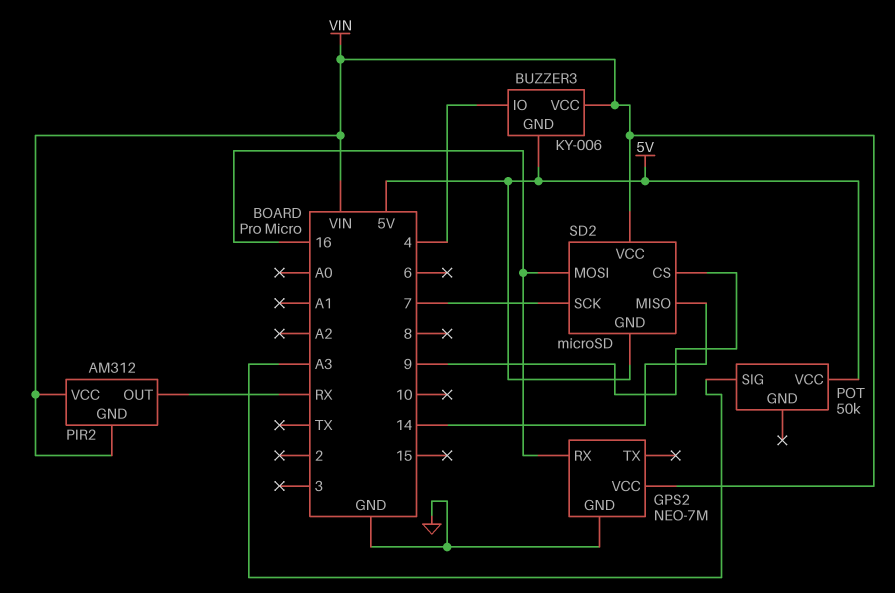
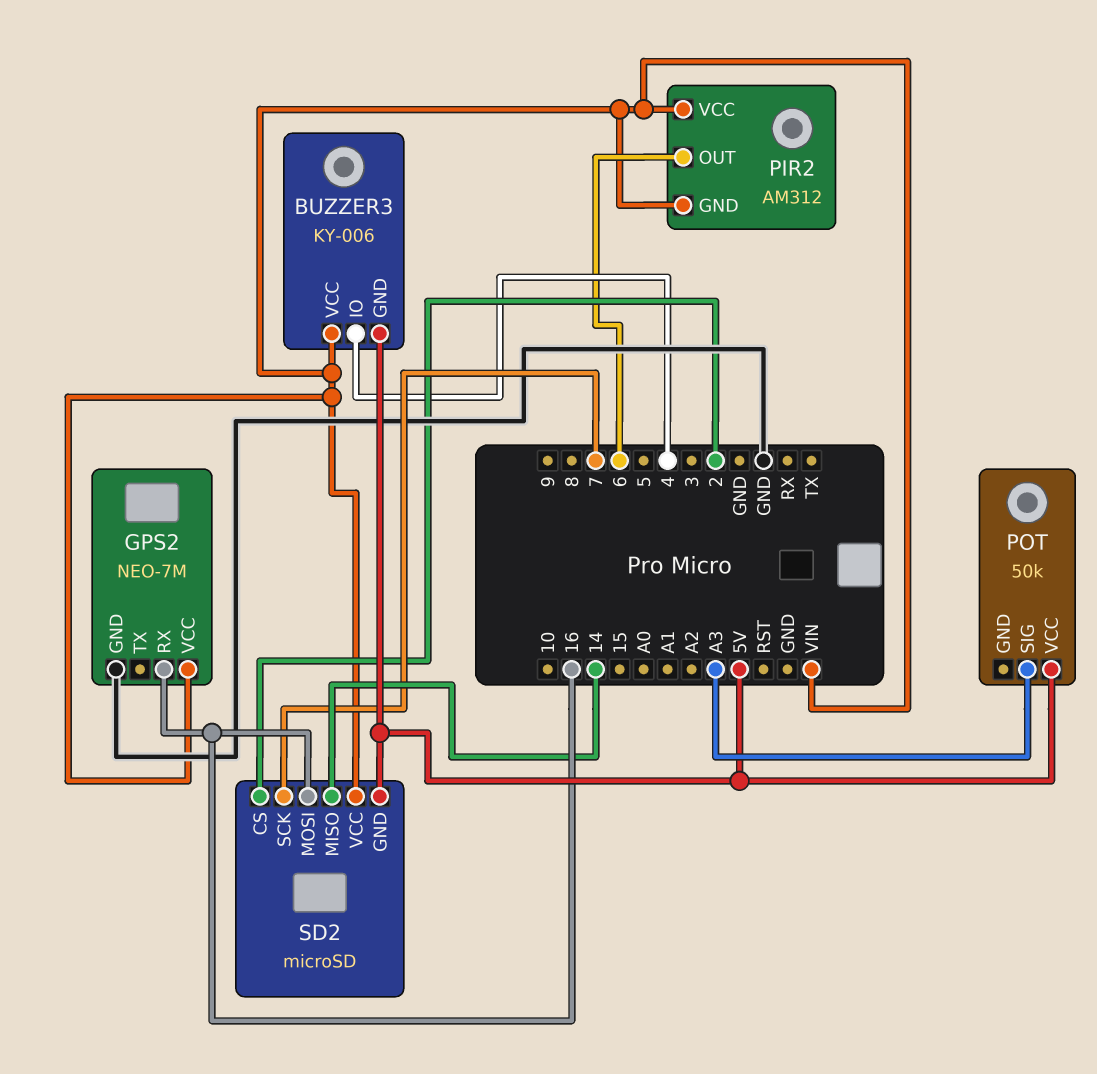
PIR2 pin OUT: RX -> 6
SD2 pin CS: 9 -> 2

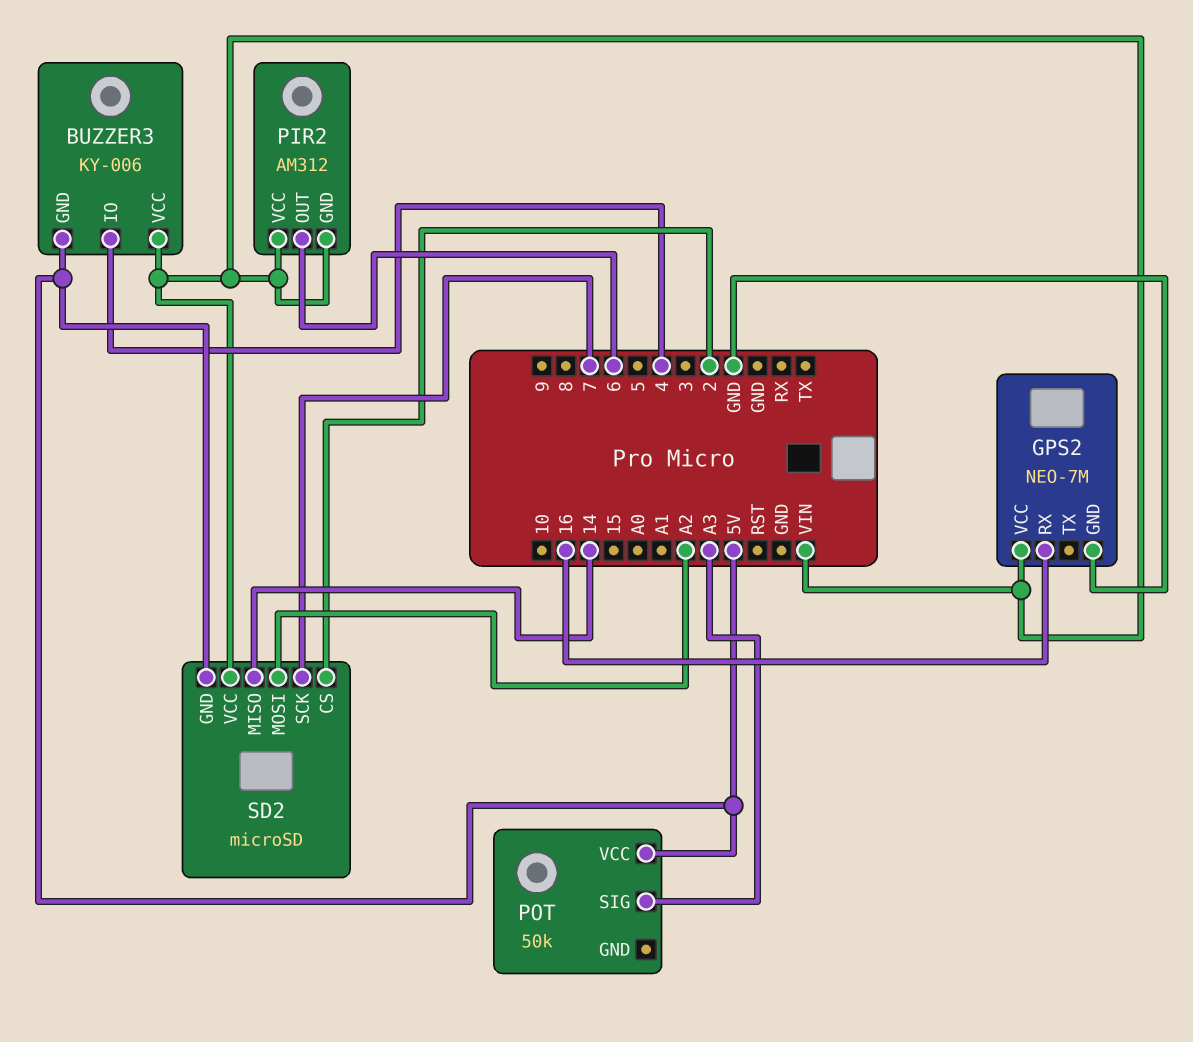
SD2 pin MOSI: 16 -> A2

